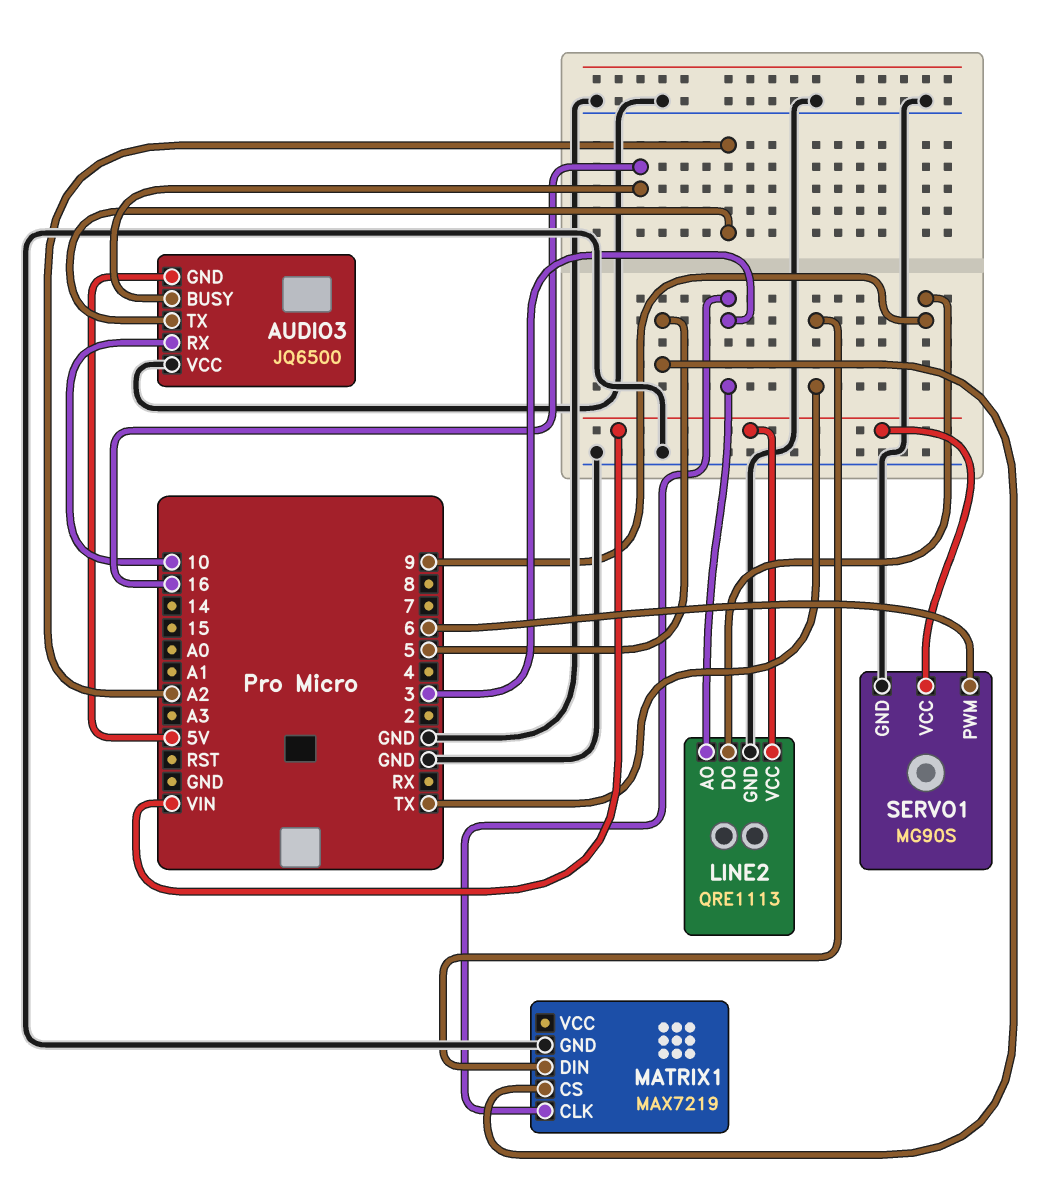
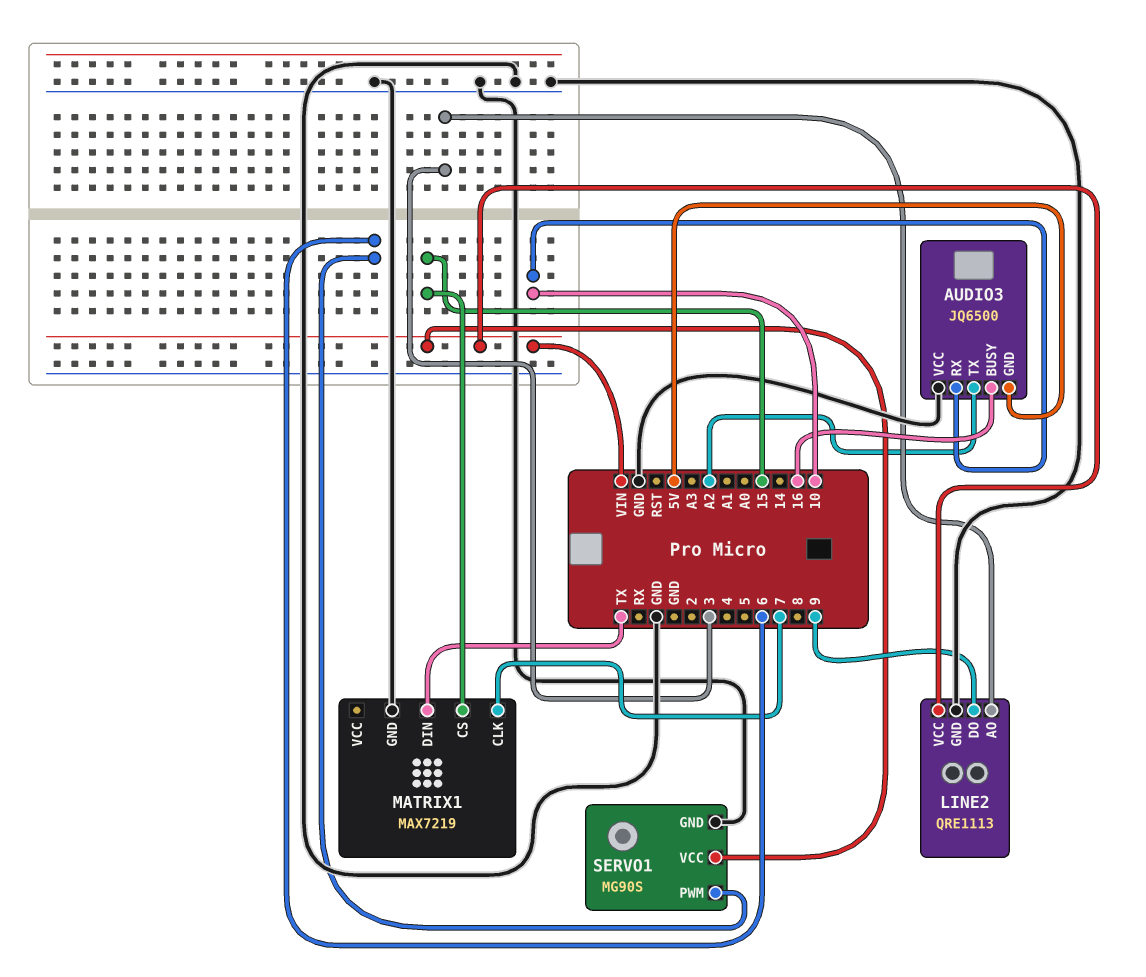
MATRIX1 pin CLK: 3 -> 7
MATRIX1 pin CS: 5 -> 15

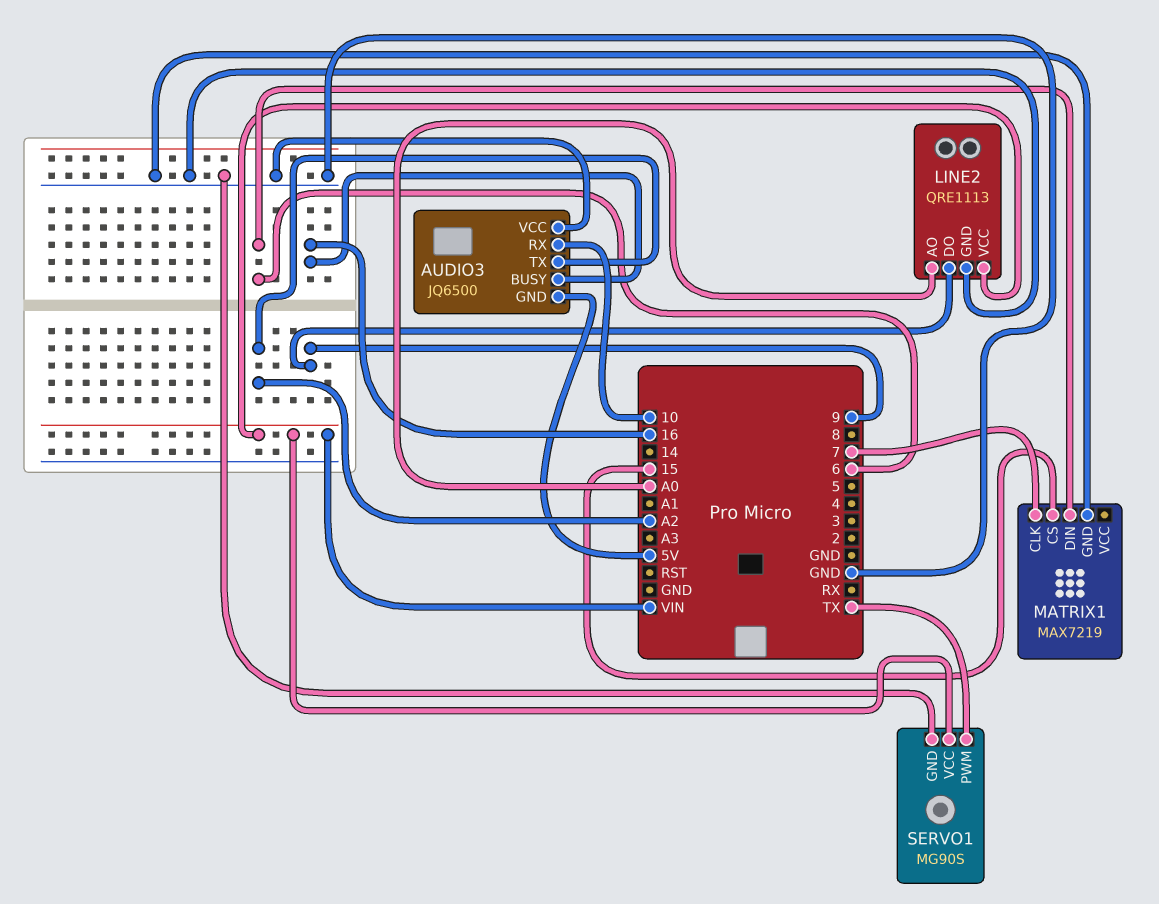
LINE2 pin AO: 3 -> A0
MATRIX1 pin DIN: TX -> 6
SERVO1 pin PWM: 6 -> TX

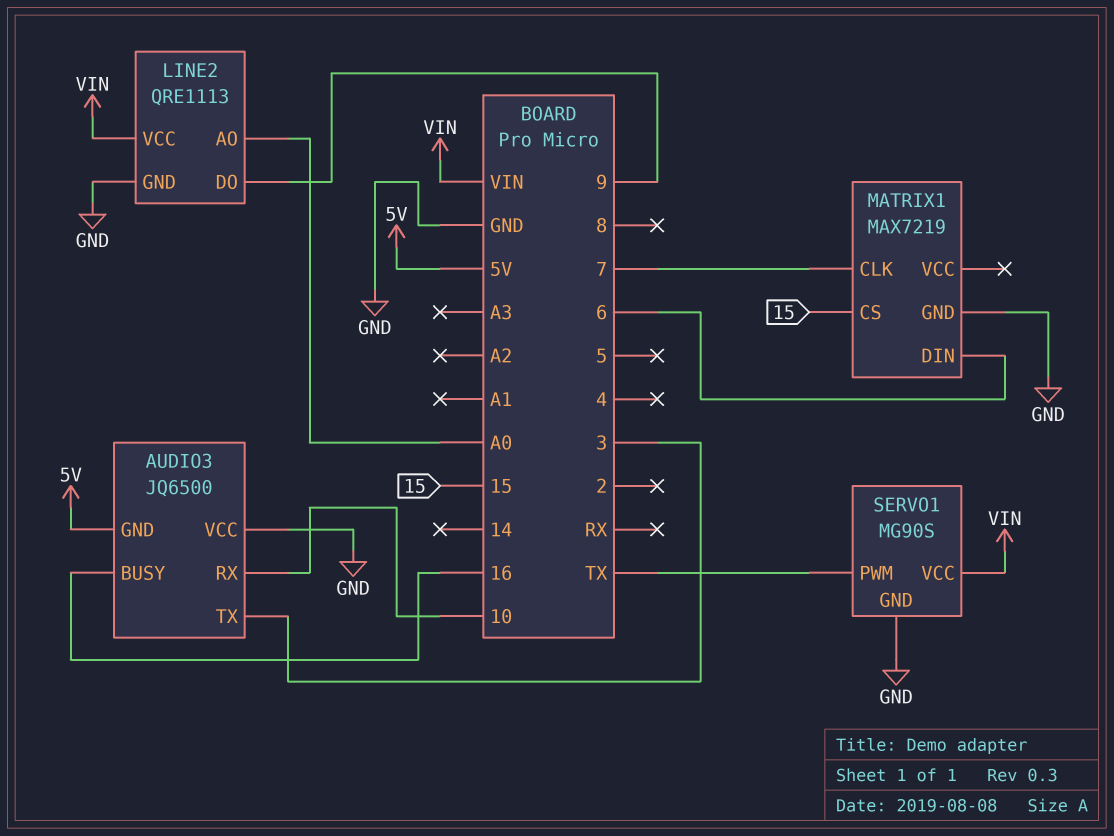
AUDIO3 pin TX: A2 -> 3

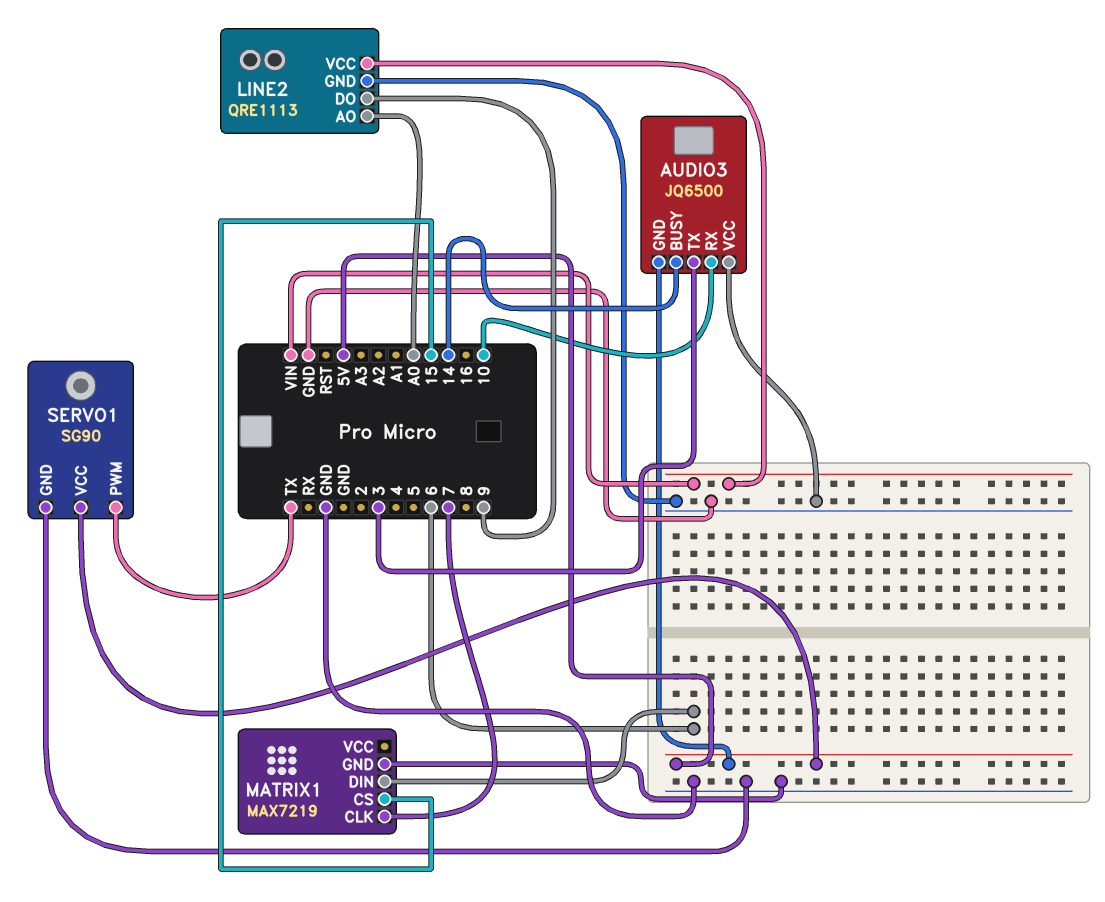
AUDIO3 pin BUSY: 16 -> 14
SERVO1: MG90S -> SG90
SERVO1 pin VCC: VIN -> 5V

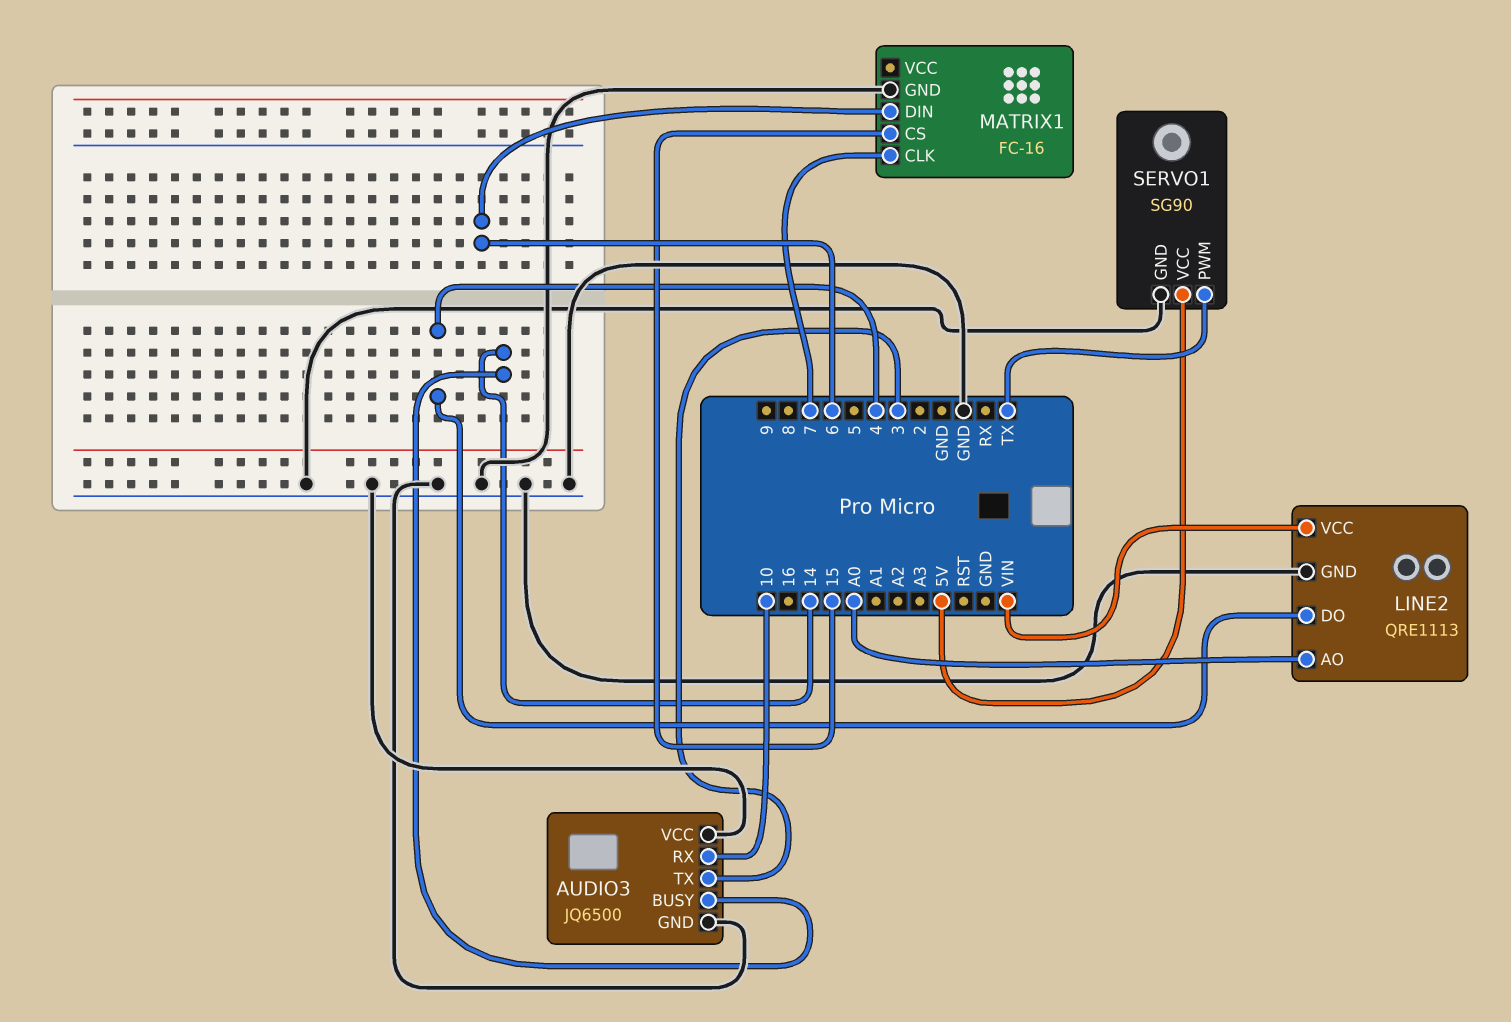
AUDIO3 pin GND: 5V -> GND
LINE2 pin DO: 9 -> 4
MATRIX1: MAX7219 -> FC-16

